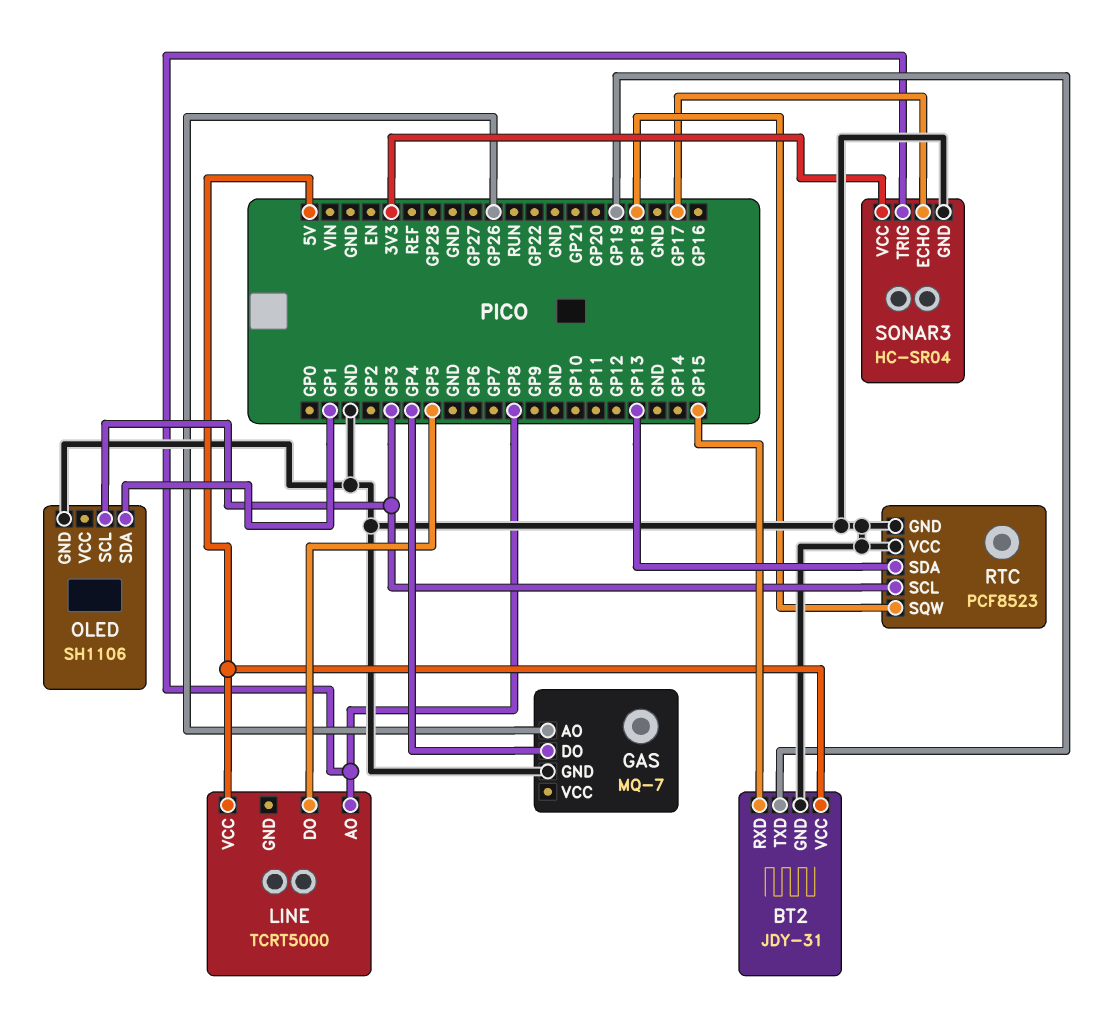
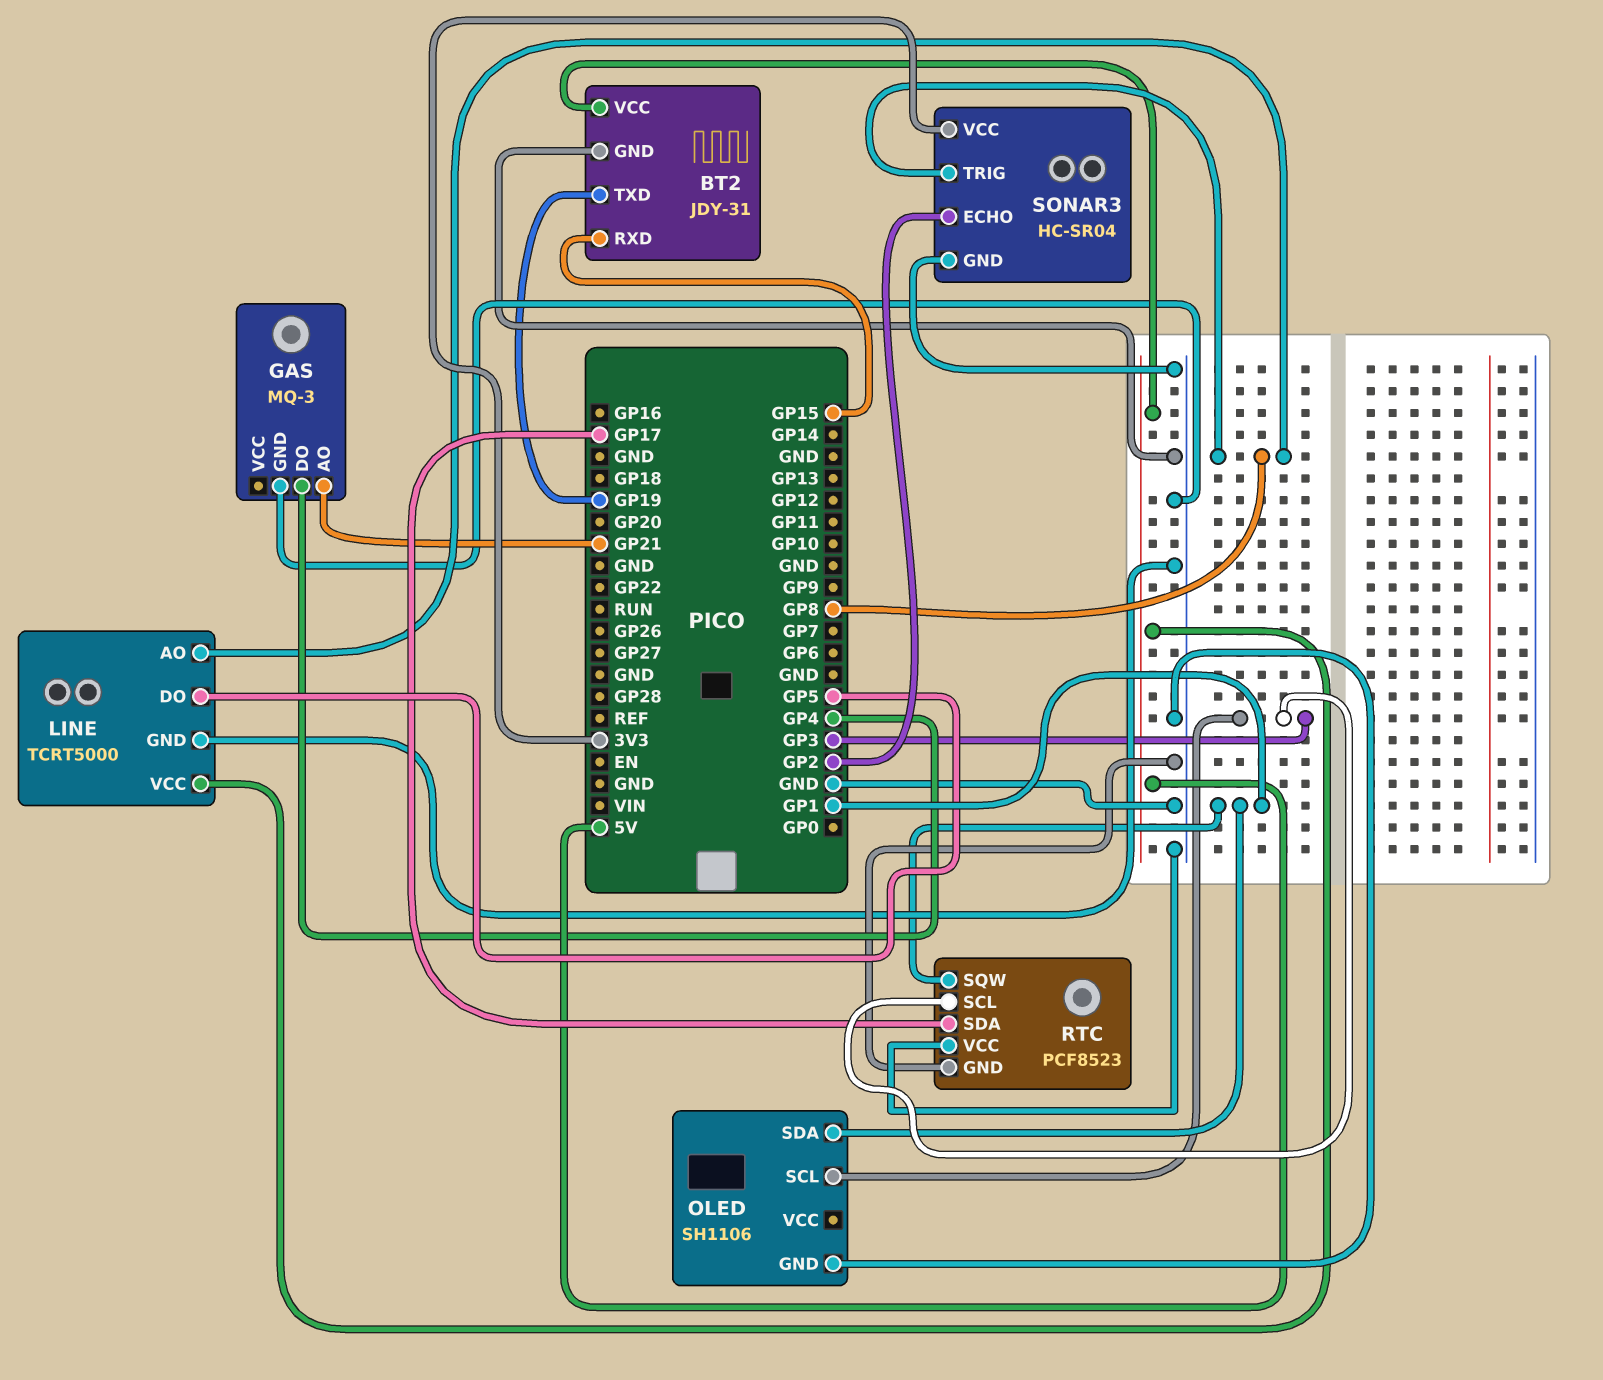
GAS: MQ-7 -> MQ-3
GAS pin AO: GP26 -> GP21
LINE pin GND: none -> GND
RTC pin SDA: GP13 -> GP17
RTC pin SQW: GP18 -> GP1
SONAR3 pin ECHO: GP17 -> GP2

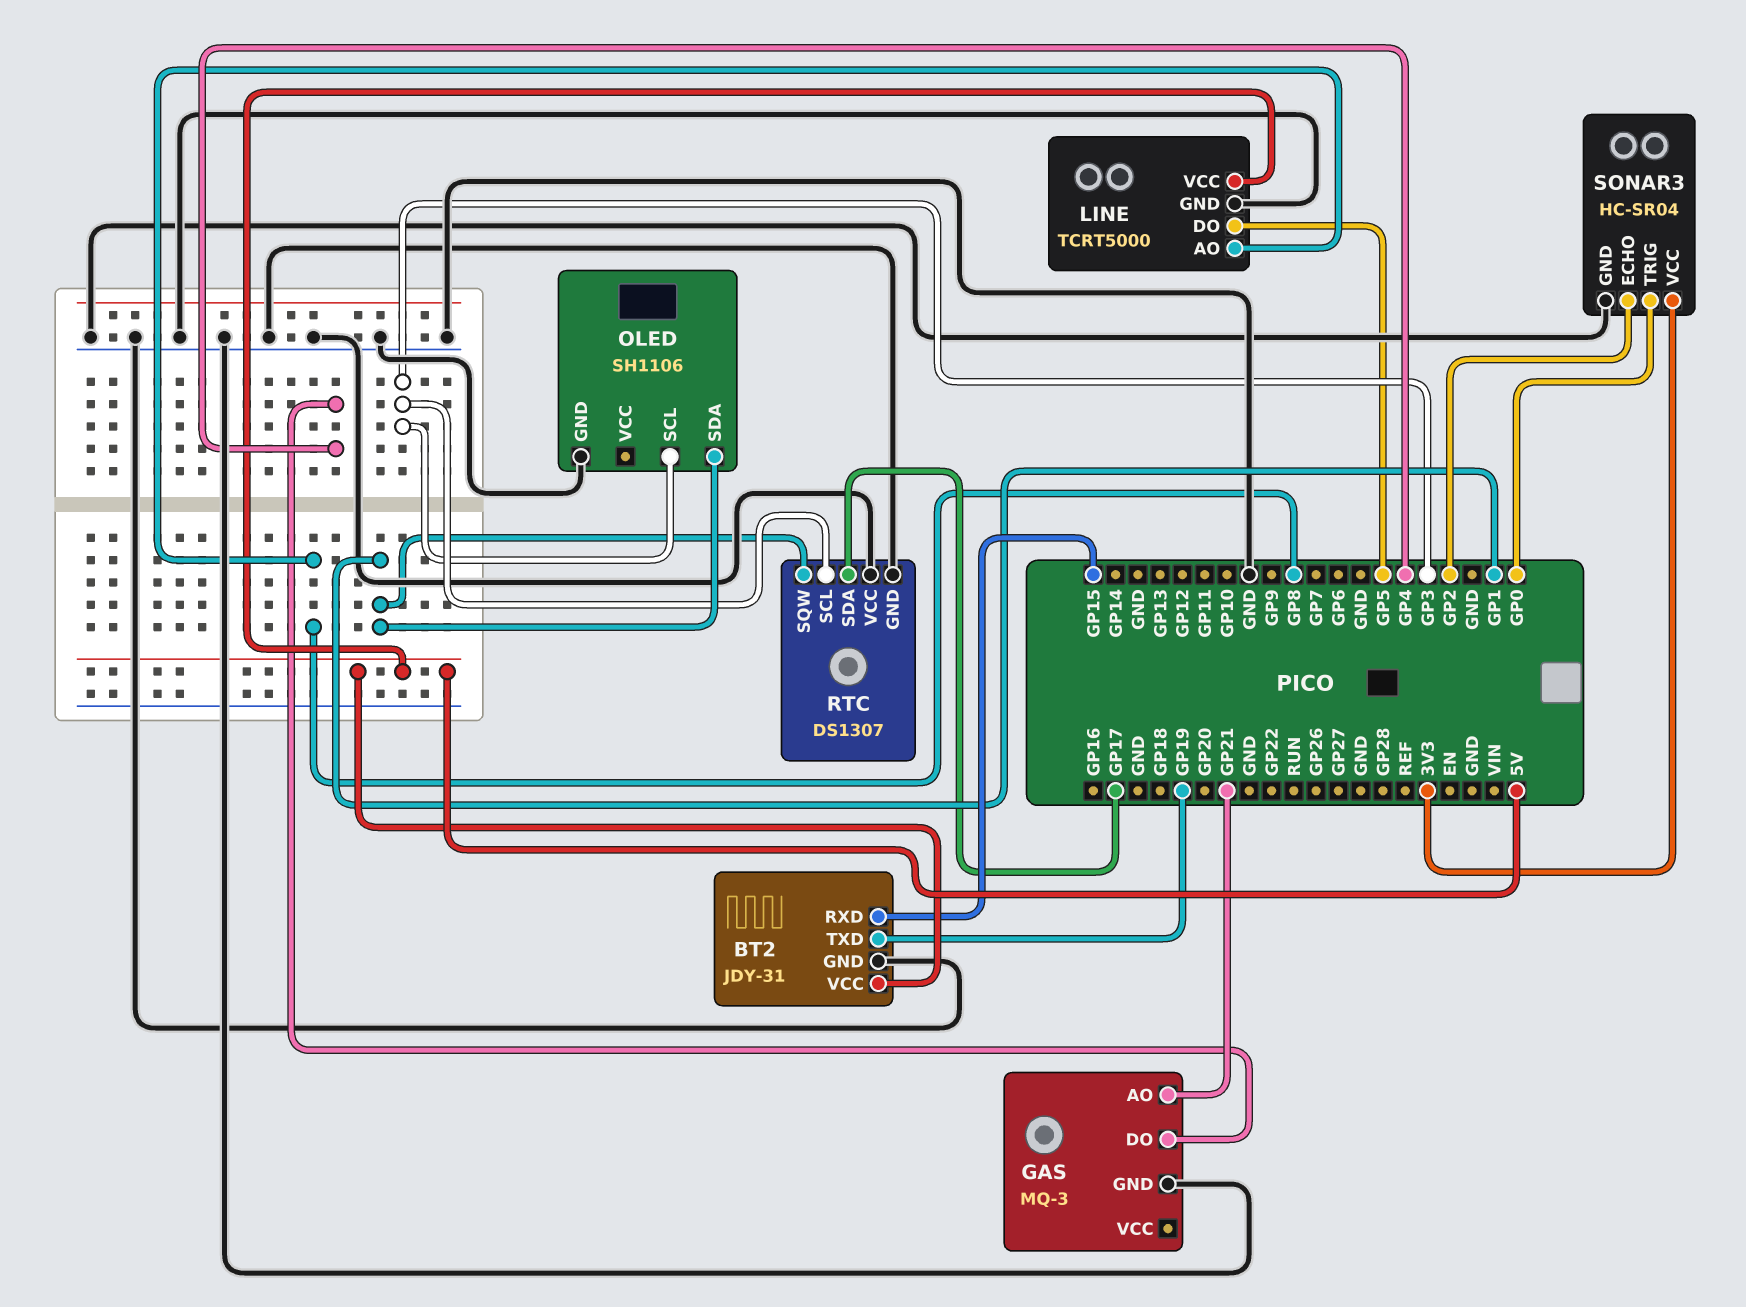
RTC: PCF8523 -> DS1307
SONAR3 pin TRIG: GP8 -> GP0

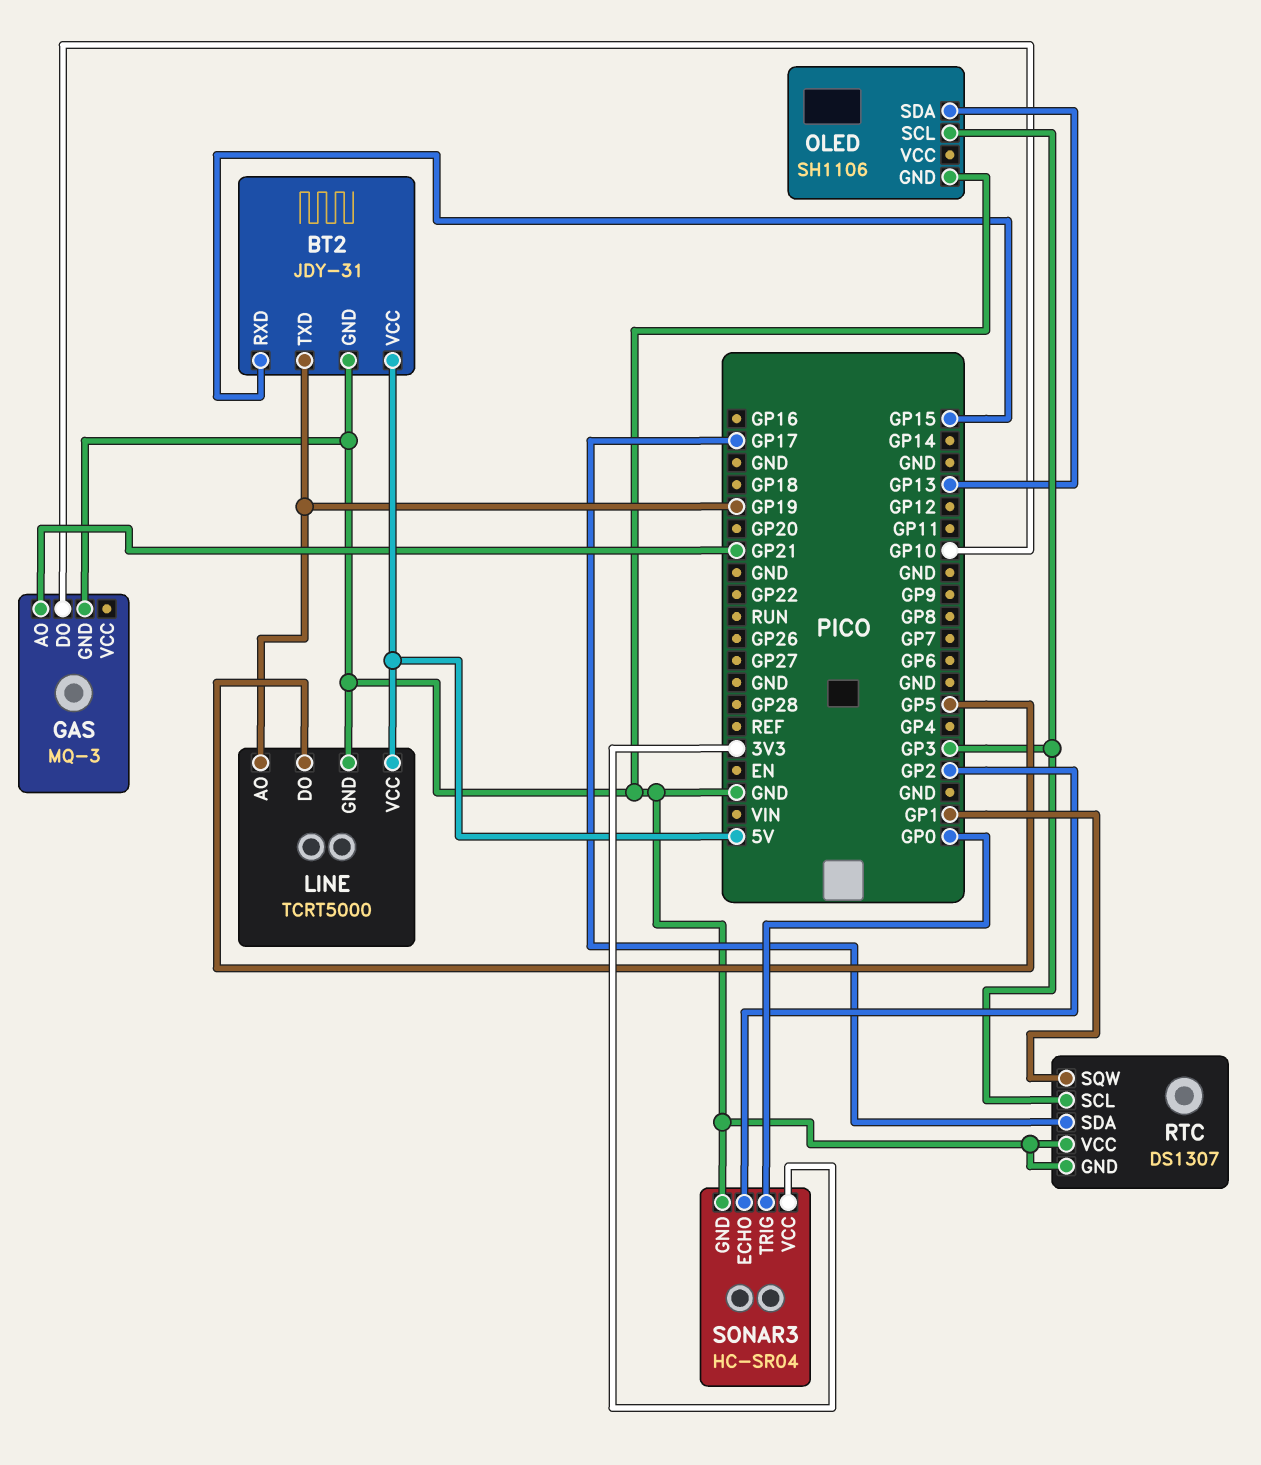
GAS pin DO: GP4 -> GP10
LINE pin AO: GP8 -> GP19
OLED pin SDA: GP1 -> GP13

